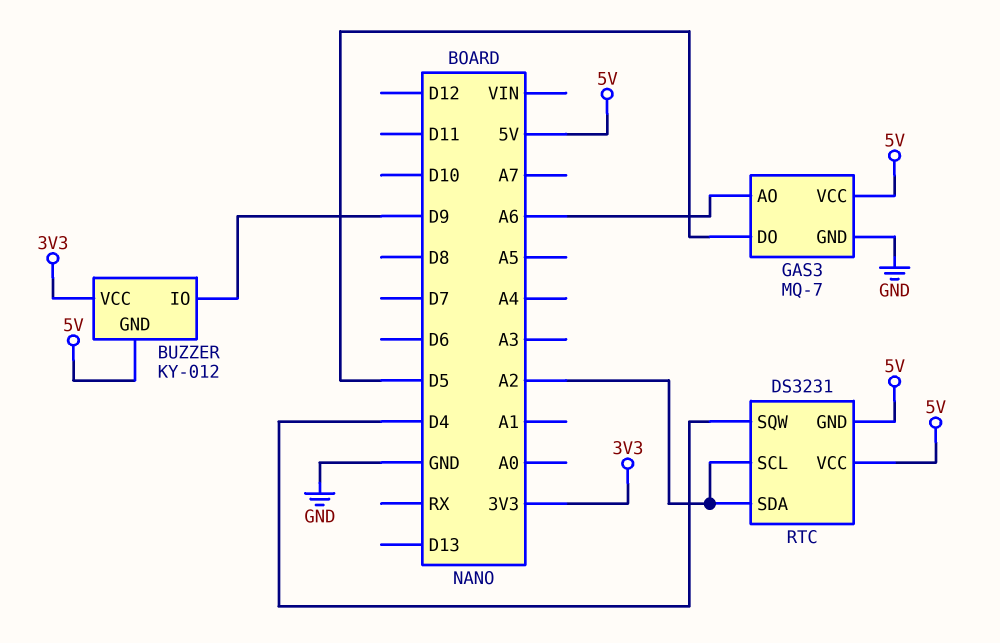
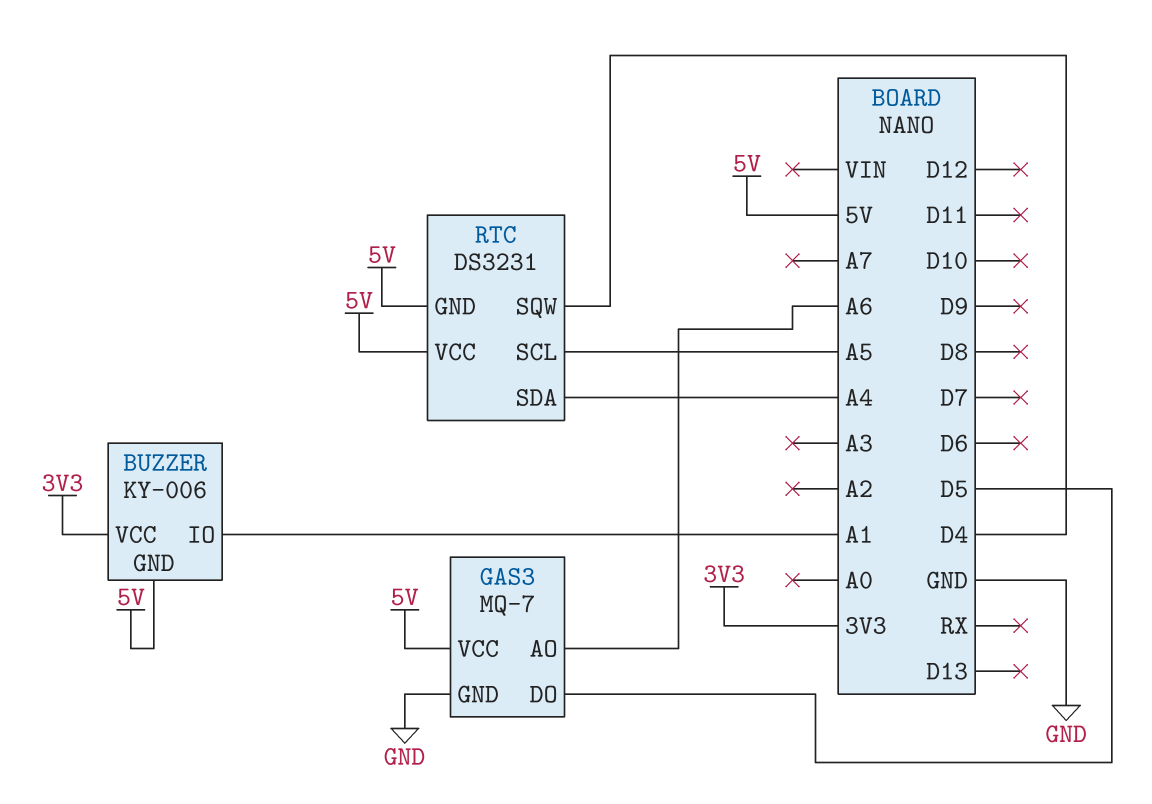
BUZZER: KY-012 -> KY-006
BUZZER pin IO: D9 -> A1
RTC pin SCL: A2 -> A5
RTC pin SDA: A2 -> A4

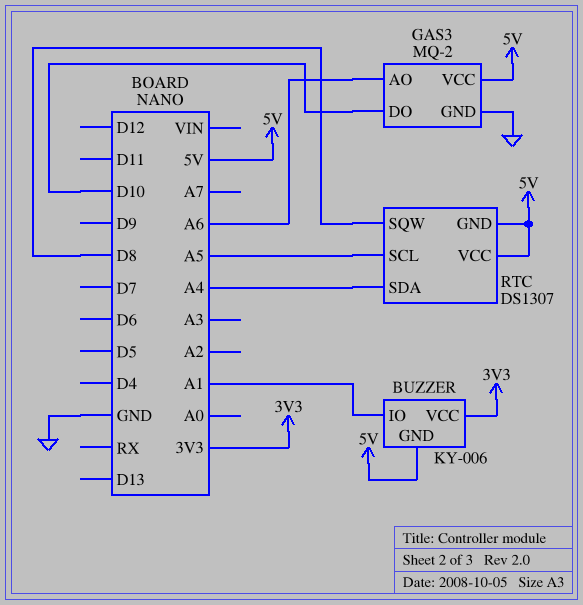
GAS3: MQ-7 -> MQ-2
GAS3 pin DO: D5 -> D10
RTC: DS3231 -> DS1307
RTC pin SQW: D4 -> D8

